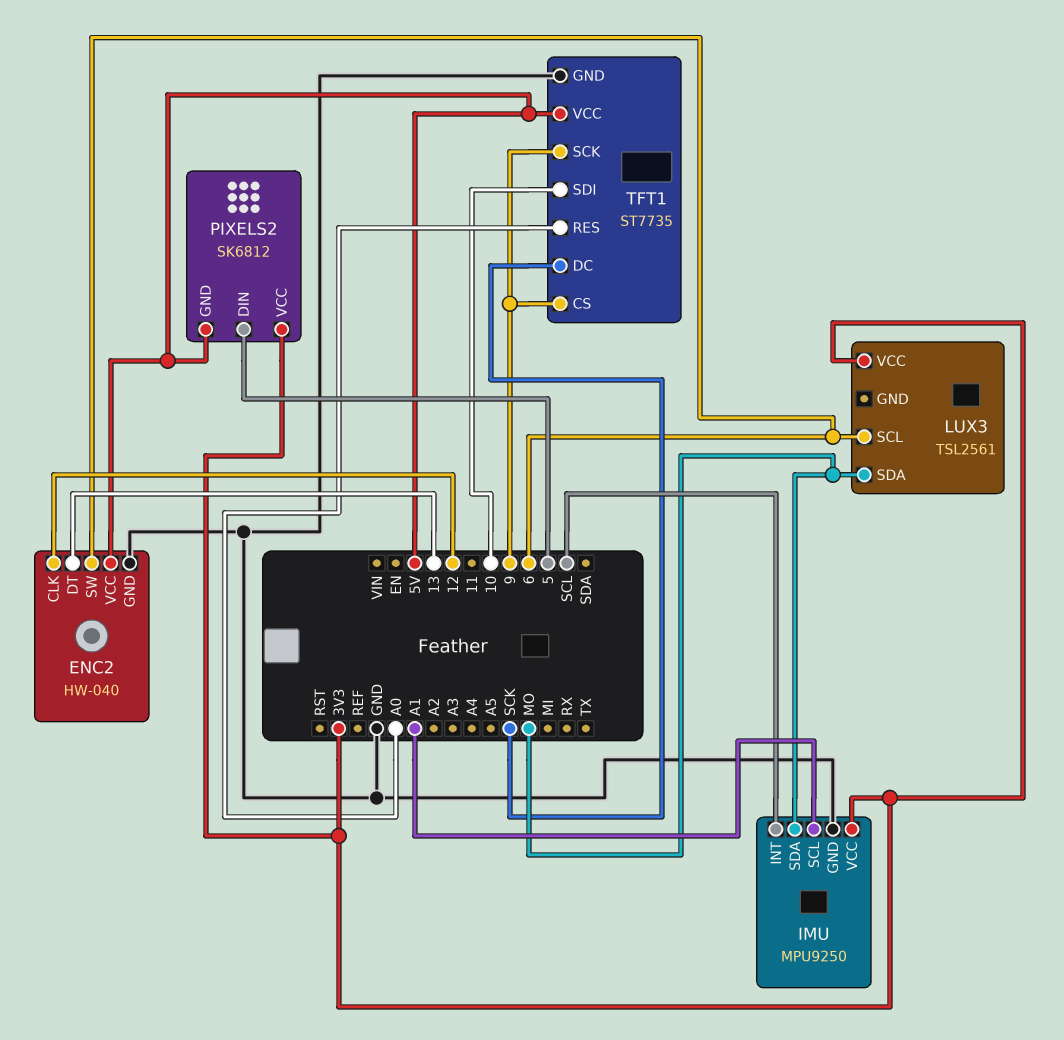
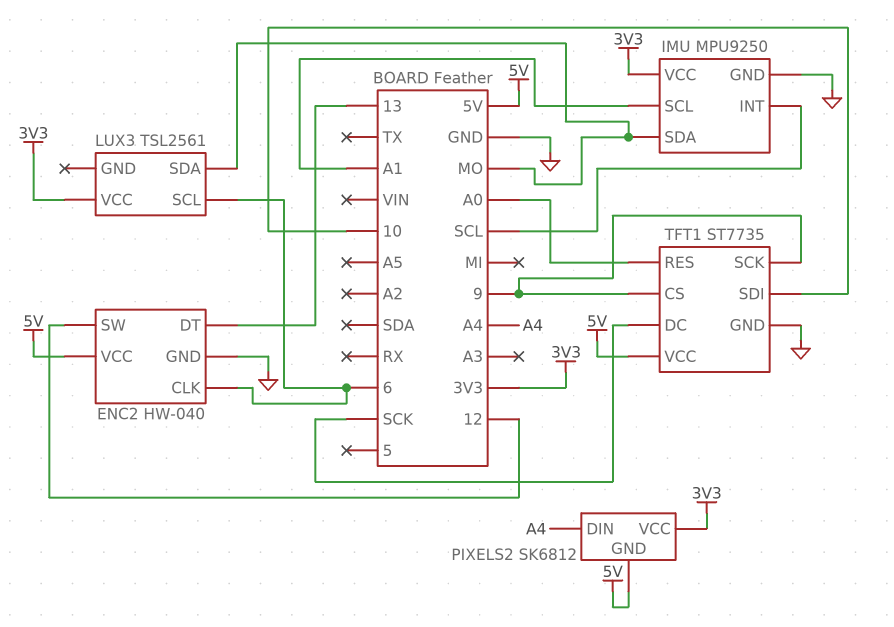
ENC2 pin CLK: 12 -> 6
ENC2 pin SW: 6 -> 12
PIXELS2 pin DIN: 5 -> A4

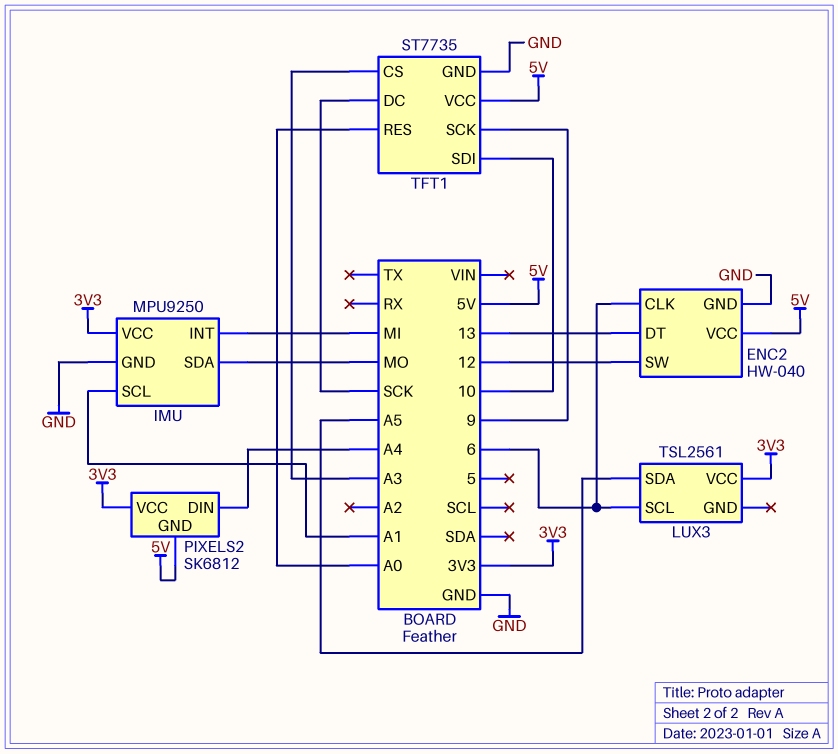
IMU pin INT: SCL -> MI
LUX3 pin SDA: MO -> A5
TFT1 pin CS: 9 -> A3

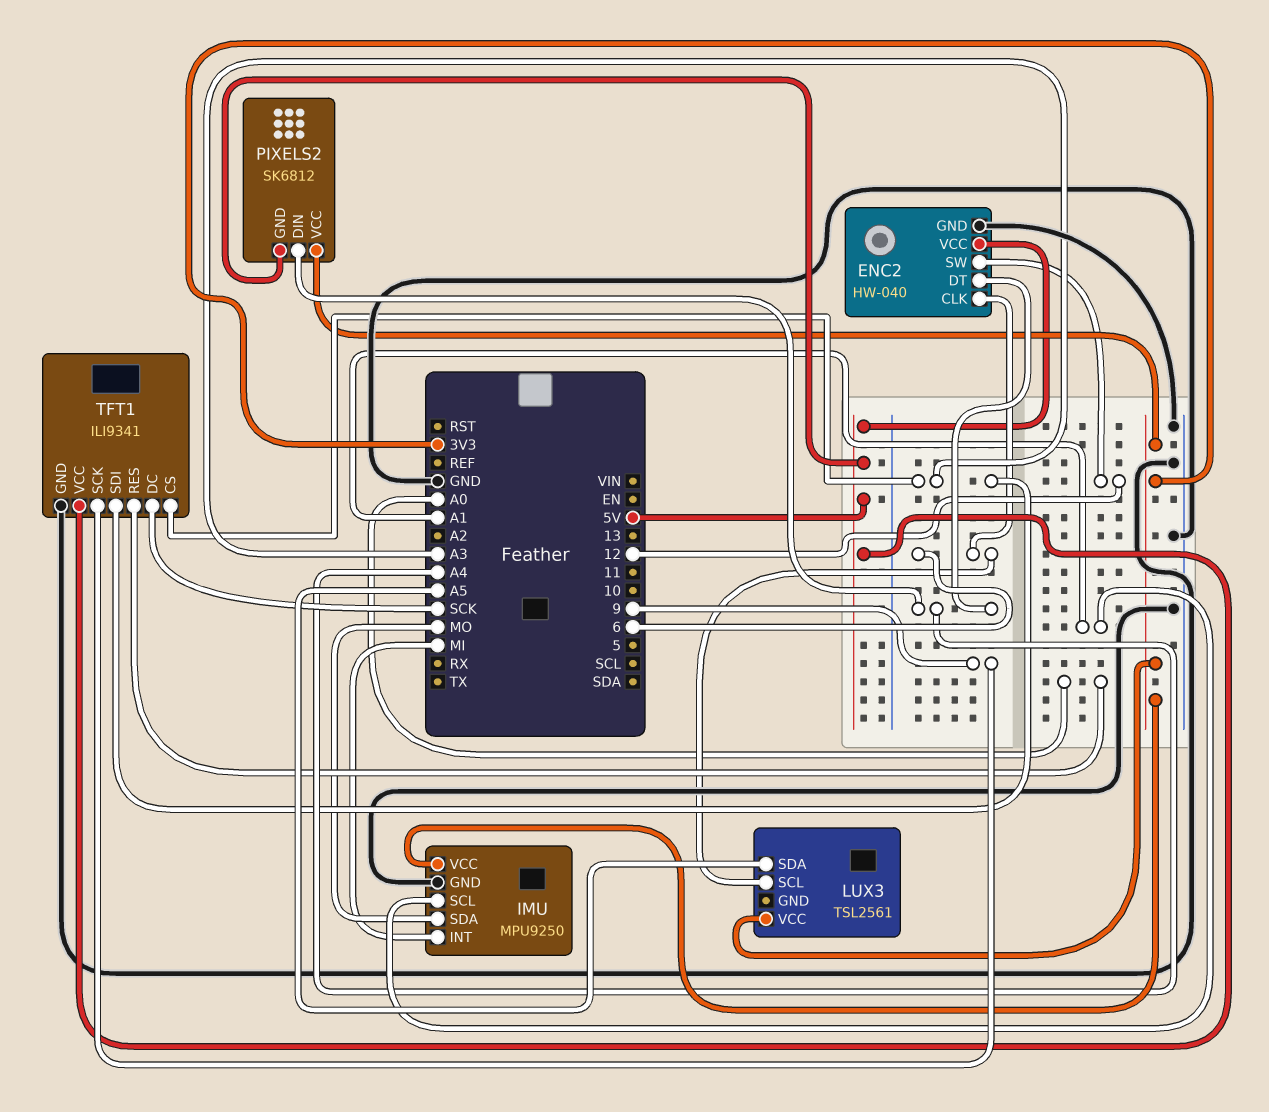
ENC2 pin DT: 13 -> A4
TFT1: ST7735 -> ILI9341
TFT1 pin SDI: 10 -> A3

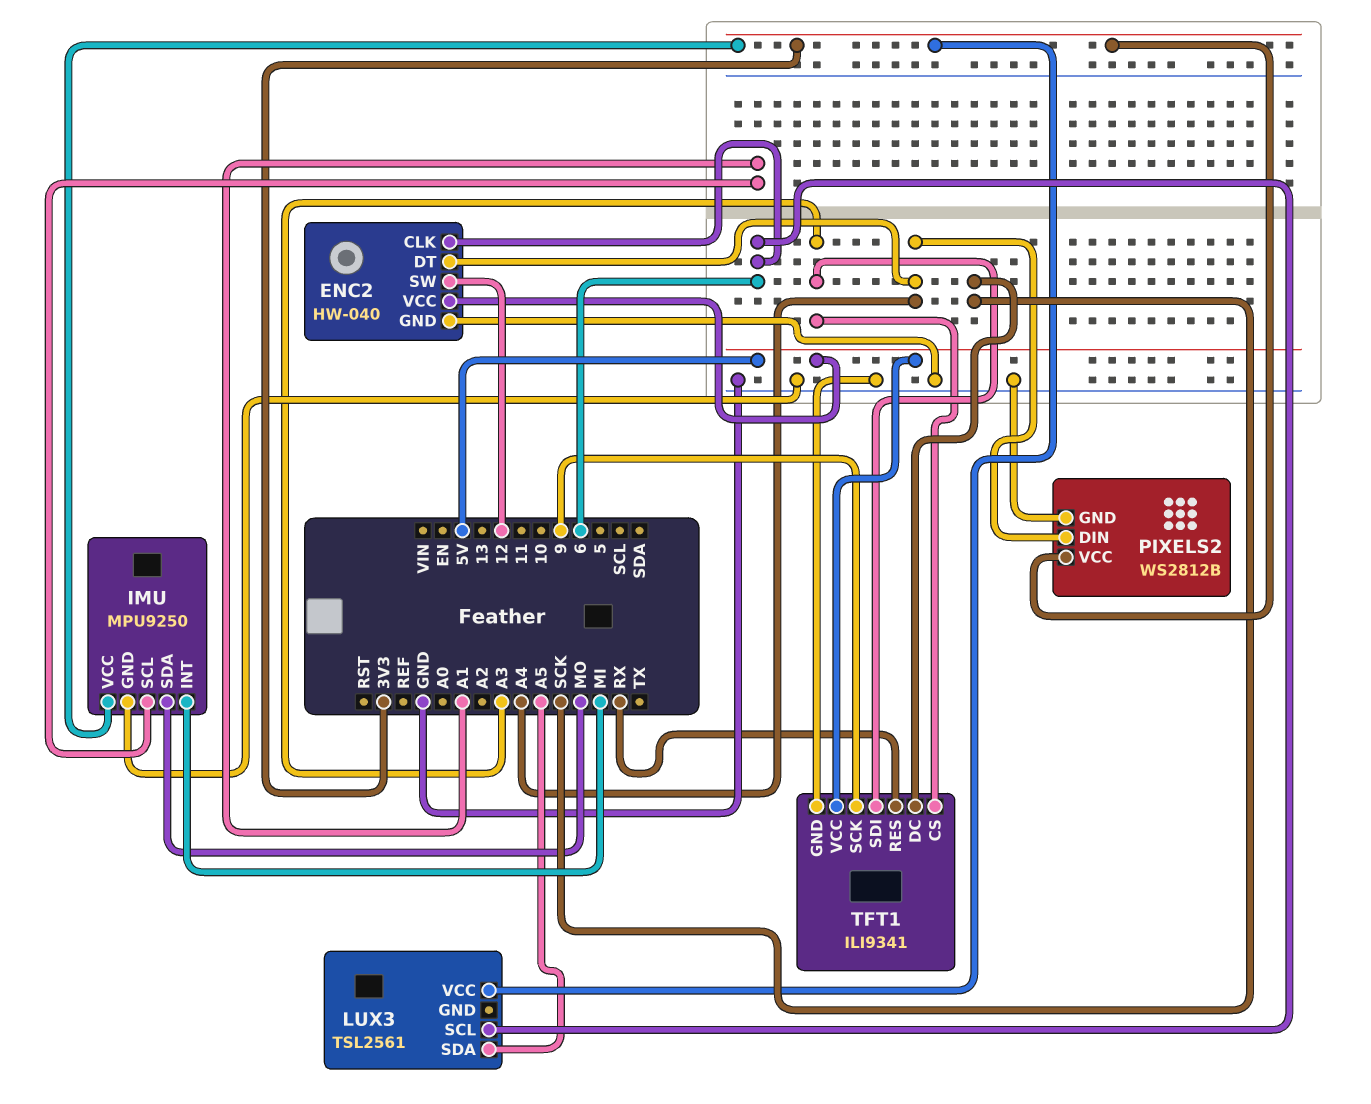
PIXELS2: SK6812 -> WS2812B
PIXELS2 pin GND: 5V -> GND
TFT1 pin RES: A0 -> RX

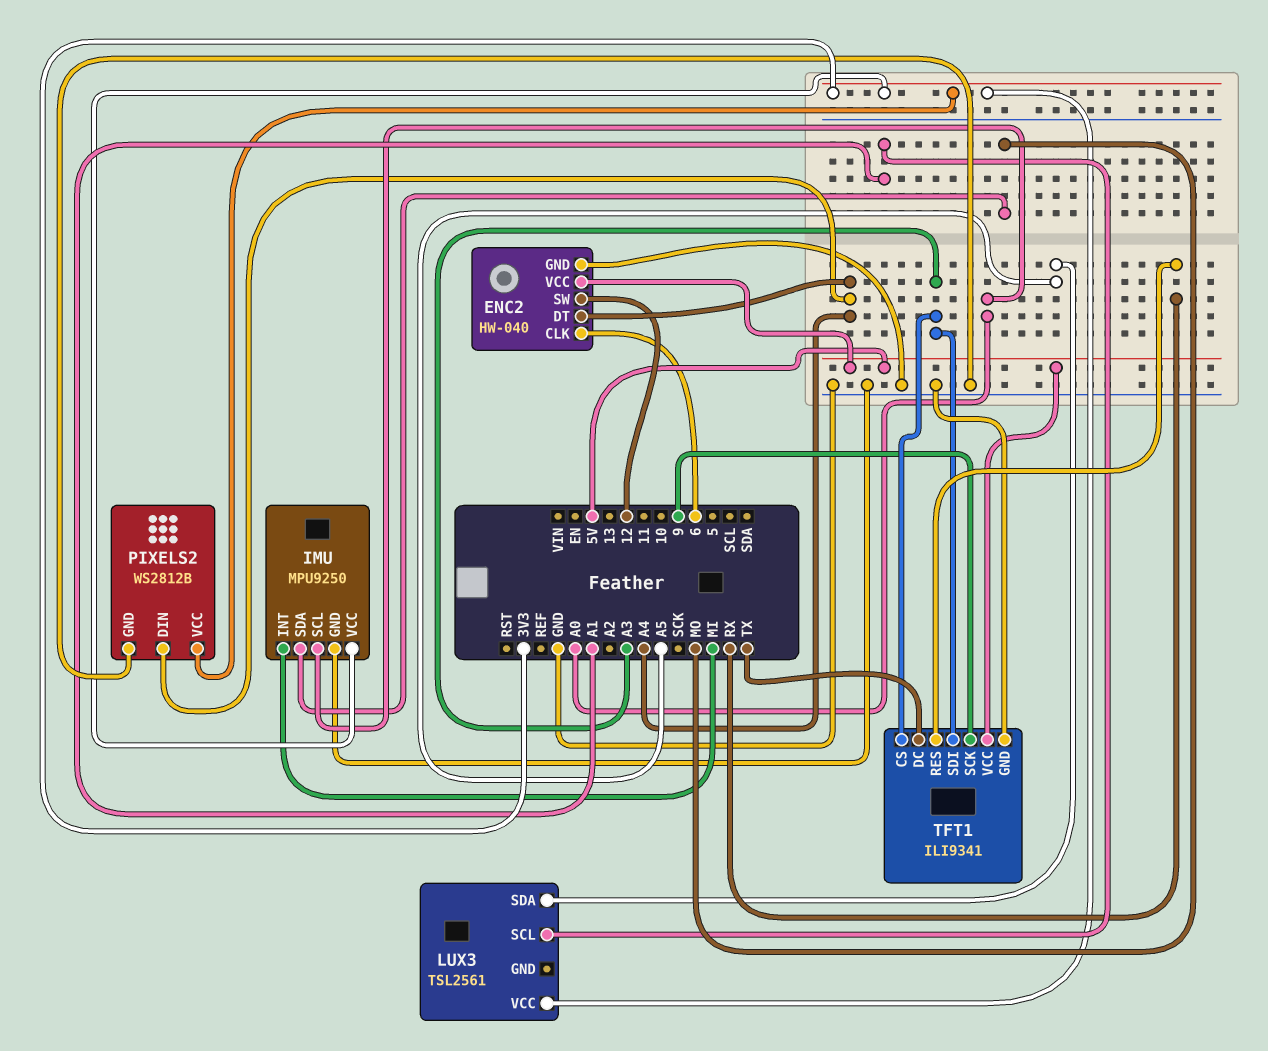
IMU pin SCL: A1 -> A0
LUX3 pin SCL: 6 -> A1
TFT1 pin DC: SCK -> TX

